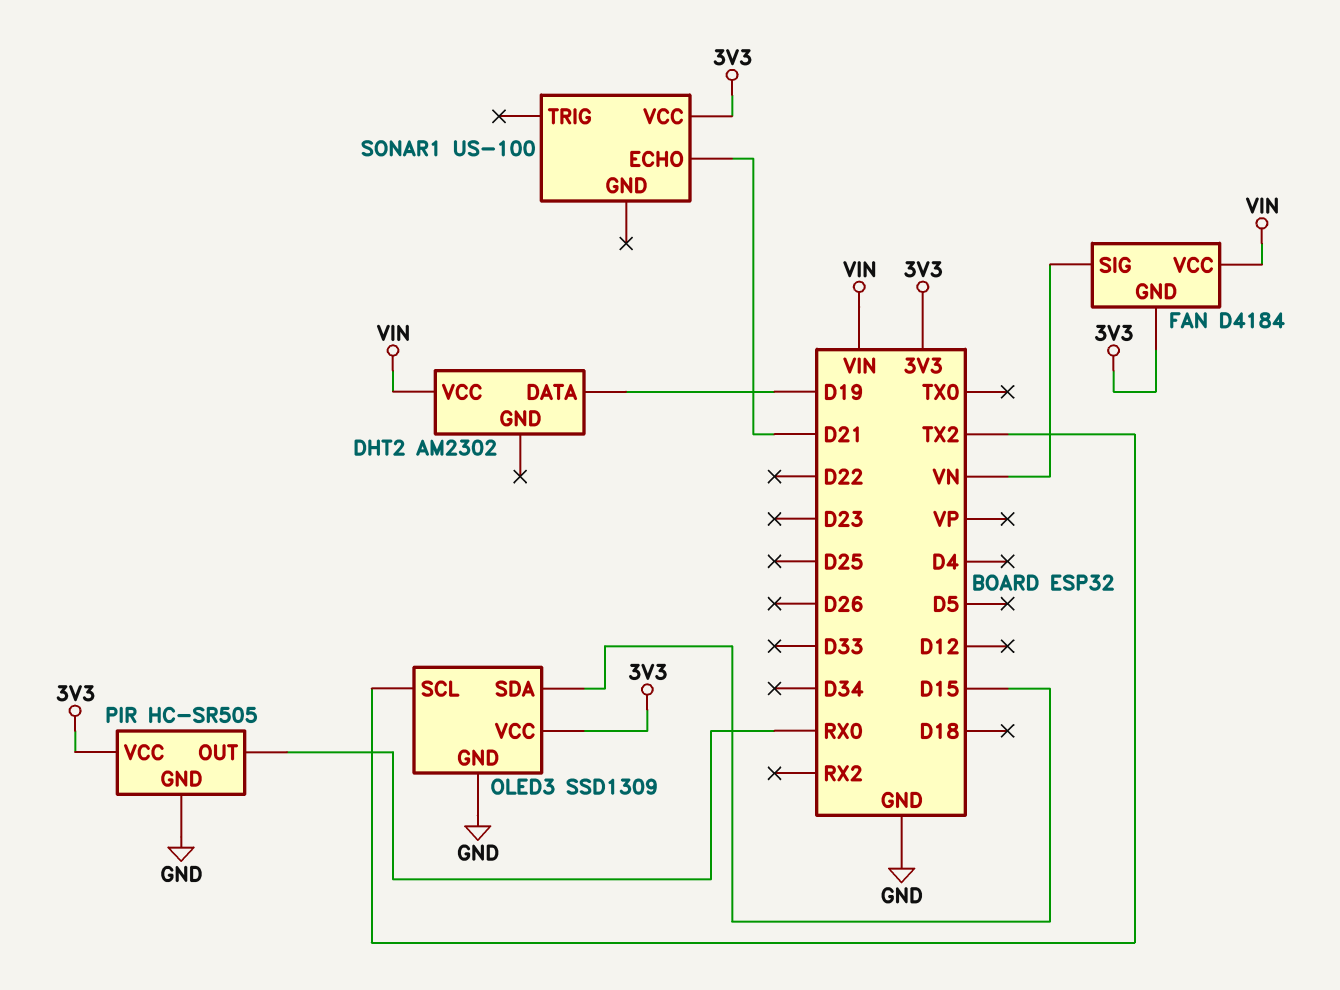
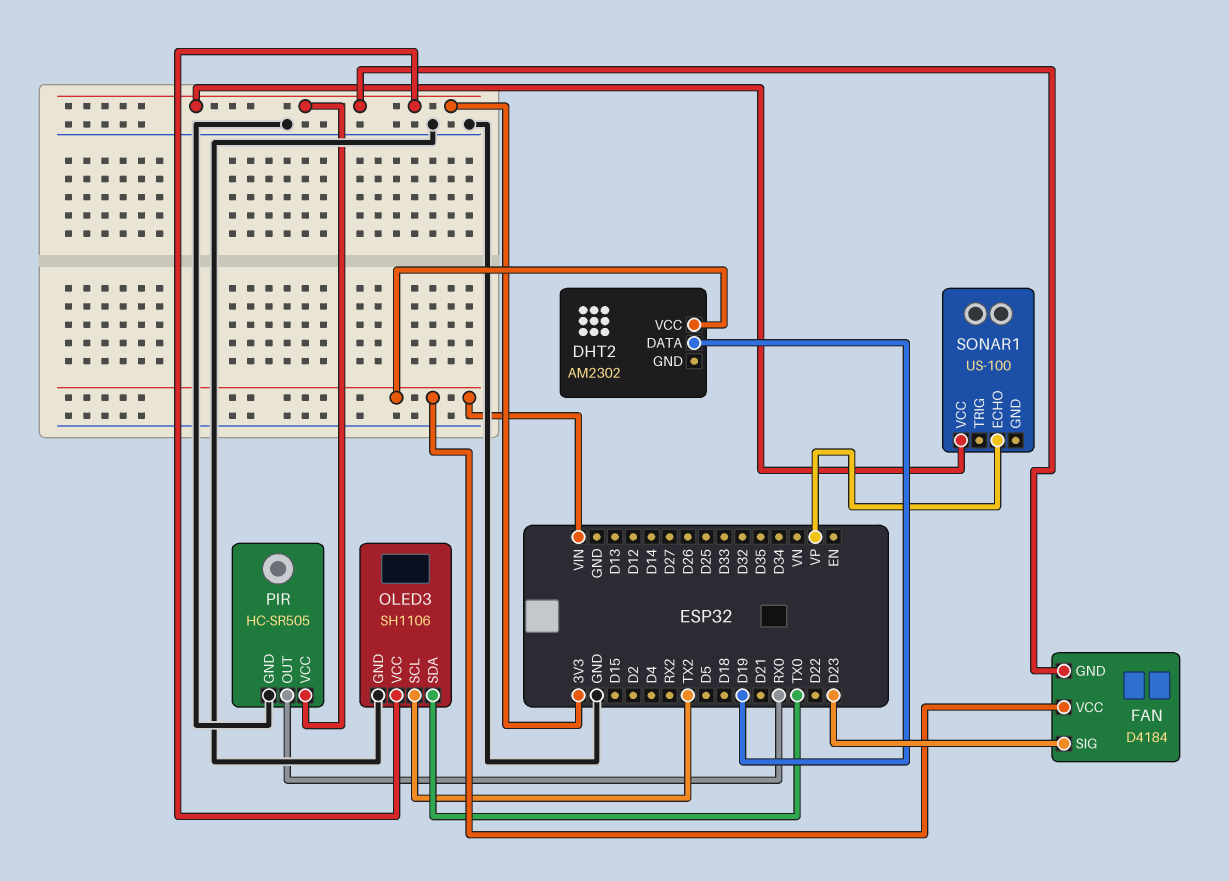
FAN pin SIG: VN -> D23
OLED3: SSD1309 -> SH1106
OLED3 pin SDA: D15 -> TX0
SONAR1 pin ECHO: D21 -> VP

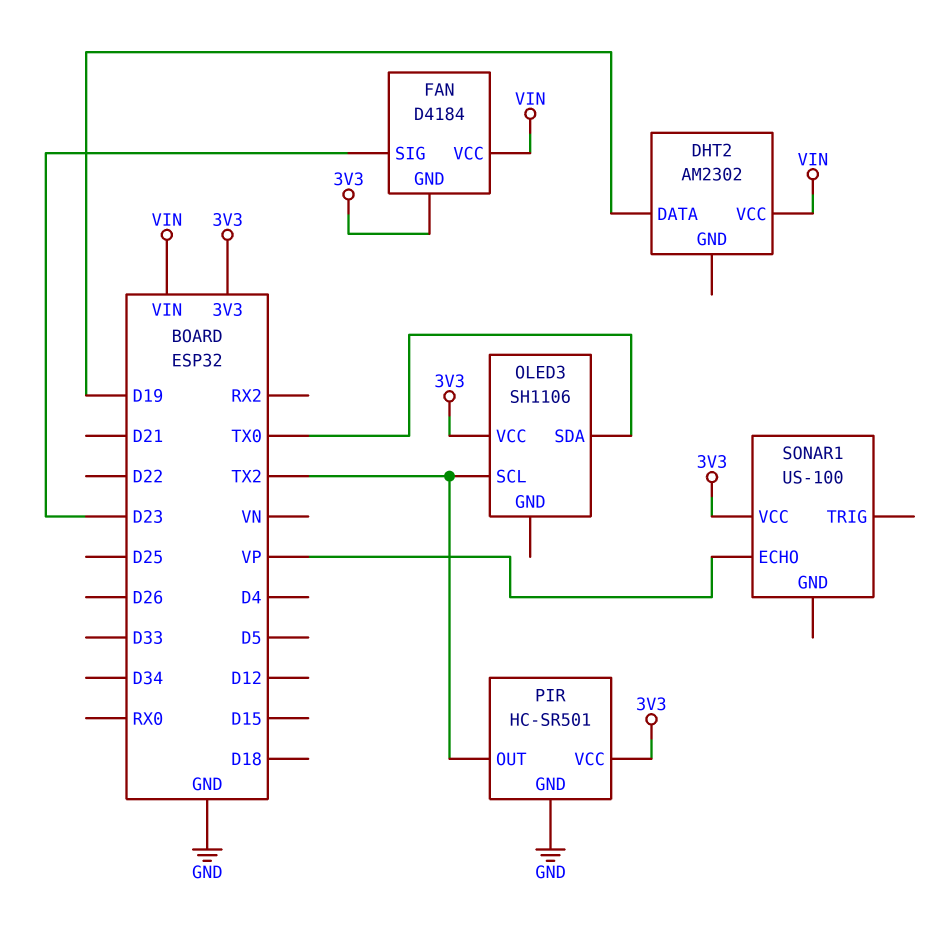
OLED3 pin GND: GND -> none
PIR: HC-SR505 -> HC-SR501
PIR pin OUT: RX0 -> TX2

